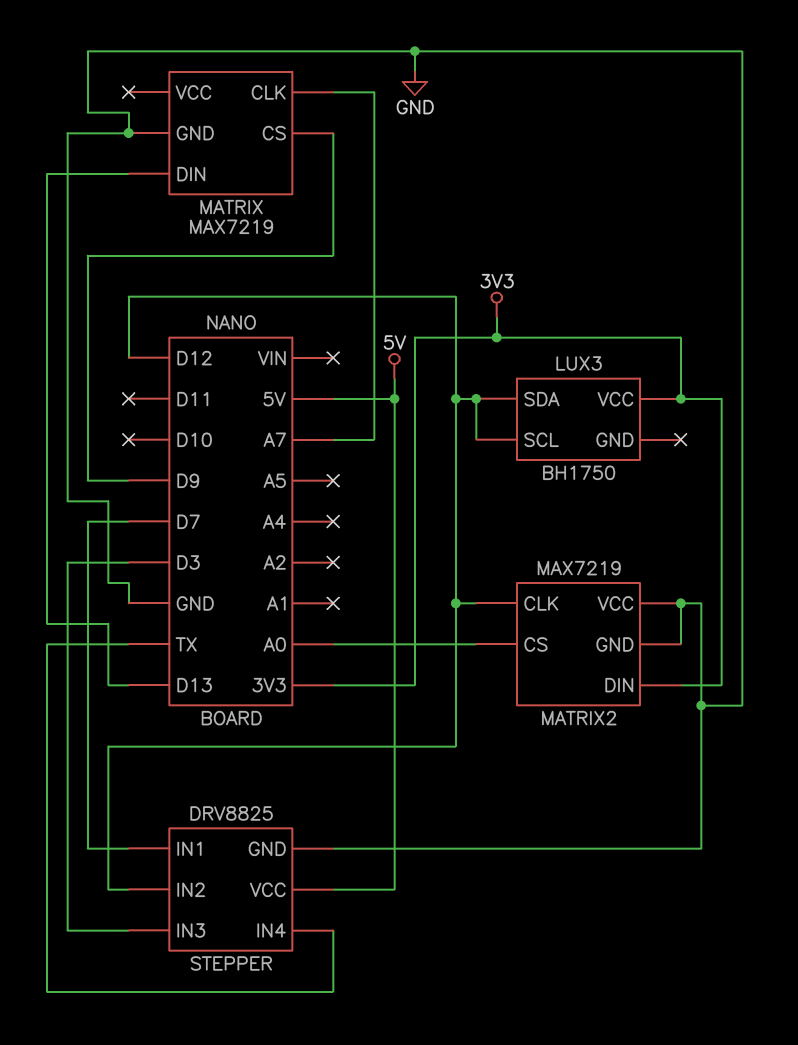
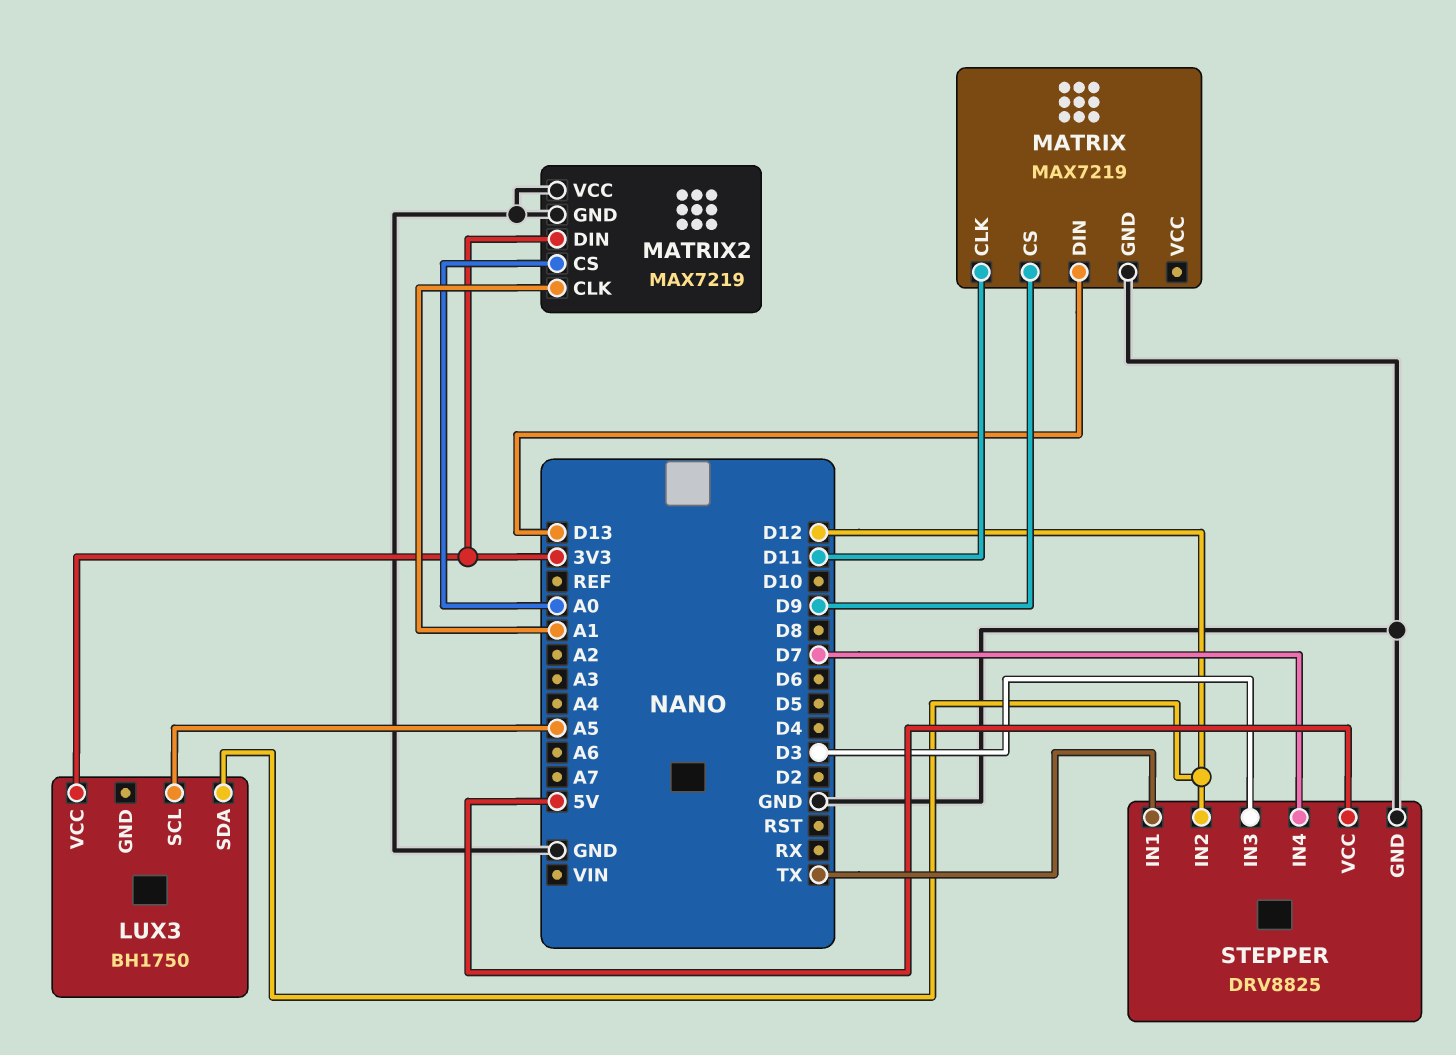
LUX3 pin SCL: D12 -> A5
MATRIX pin CLK: A7 -> D11
MATRIX2 pin CLK: D12 -> A1
STEPPER pin IN1: D7 -> TX
STEPPER pin IN4: TX -> D7

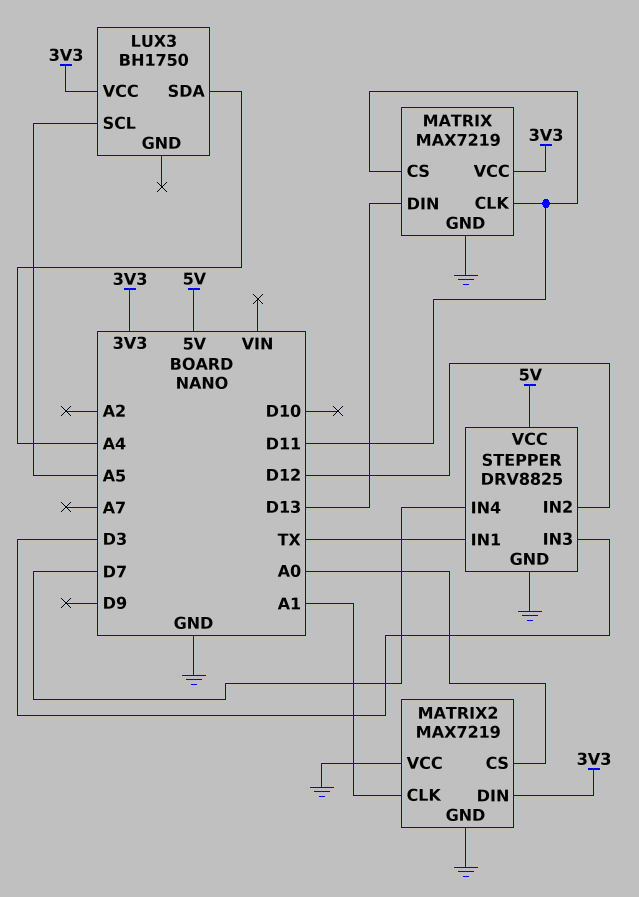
LUX3 pin SDA: D12 -> A4
MATRIX pin CS: D9 -> D11
MATRIX pin VCC: none -> 3V3

